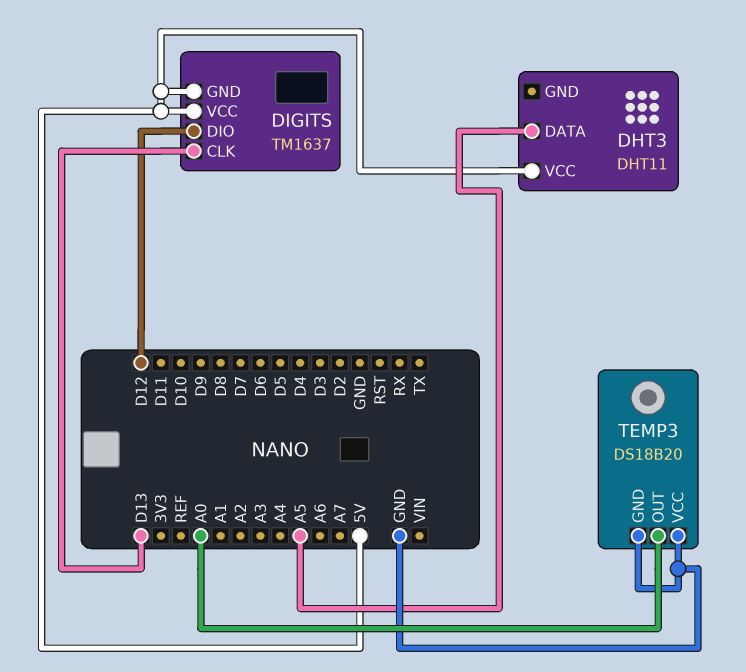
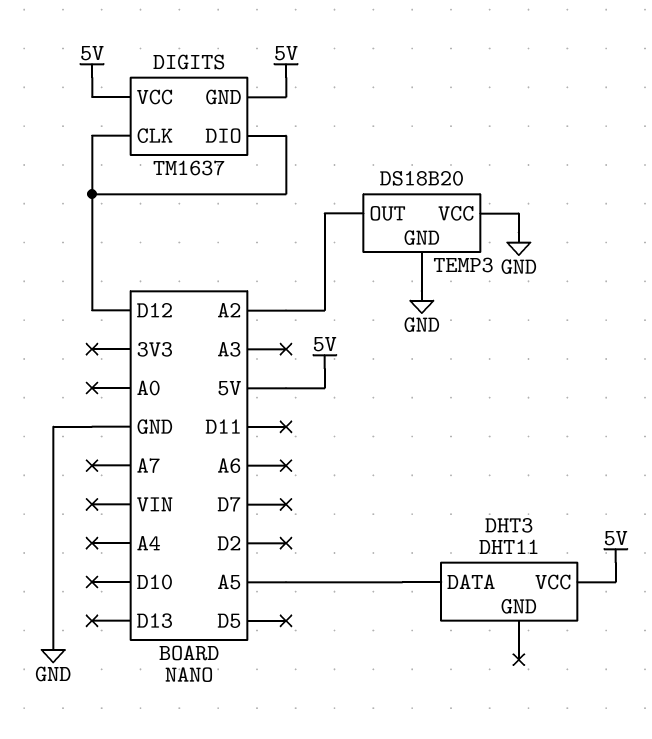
DIGITS pin CLK: D13 -> D12
TEMP3 pin OUT: A0 -> A2

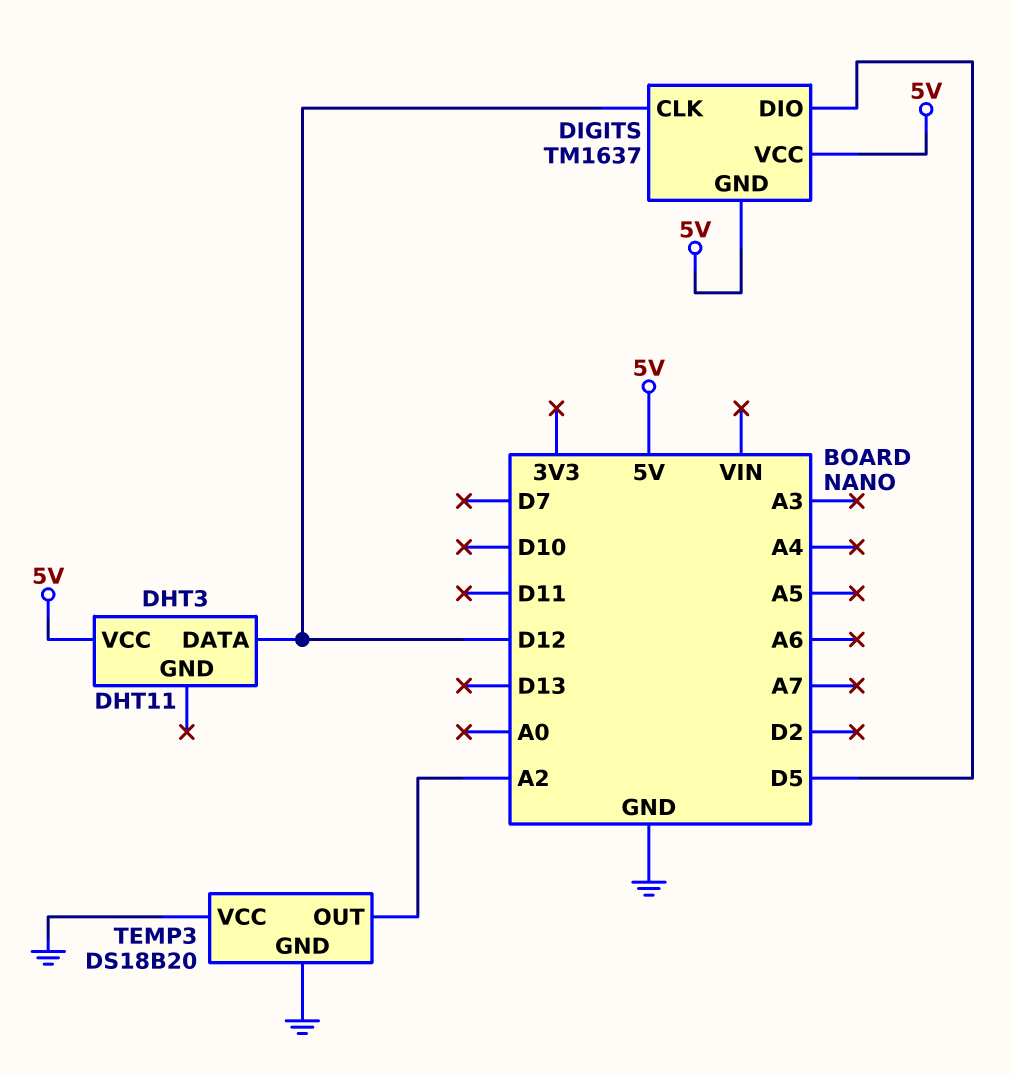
DHT3 pin DATA: A5 -> D12
DIGITS pin DIO: D12 -> D5

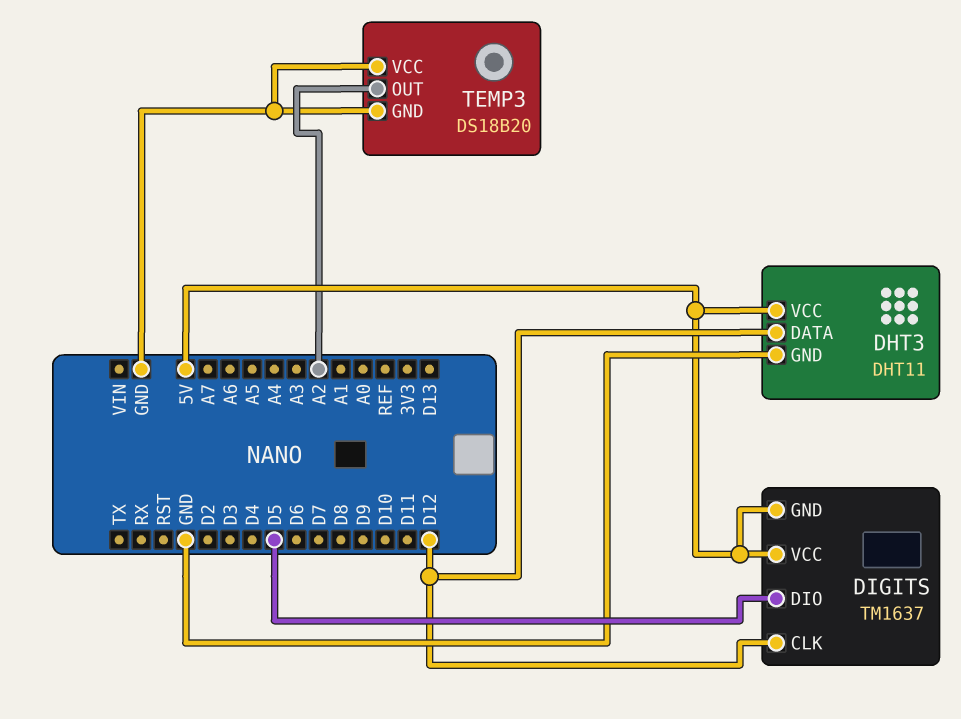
DHT3 pin GND: none -> GND

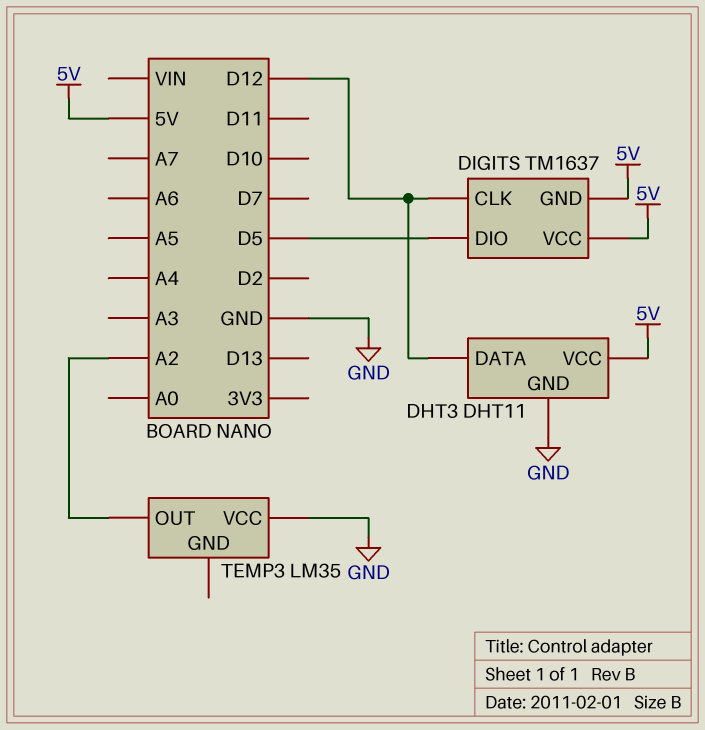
TEMP3: DS18B20 -> LM35
TEMP3 pin GND: GND -> none

